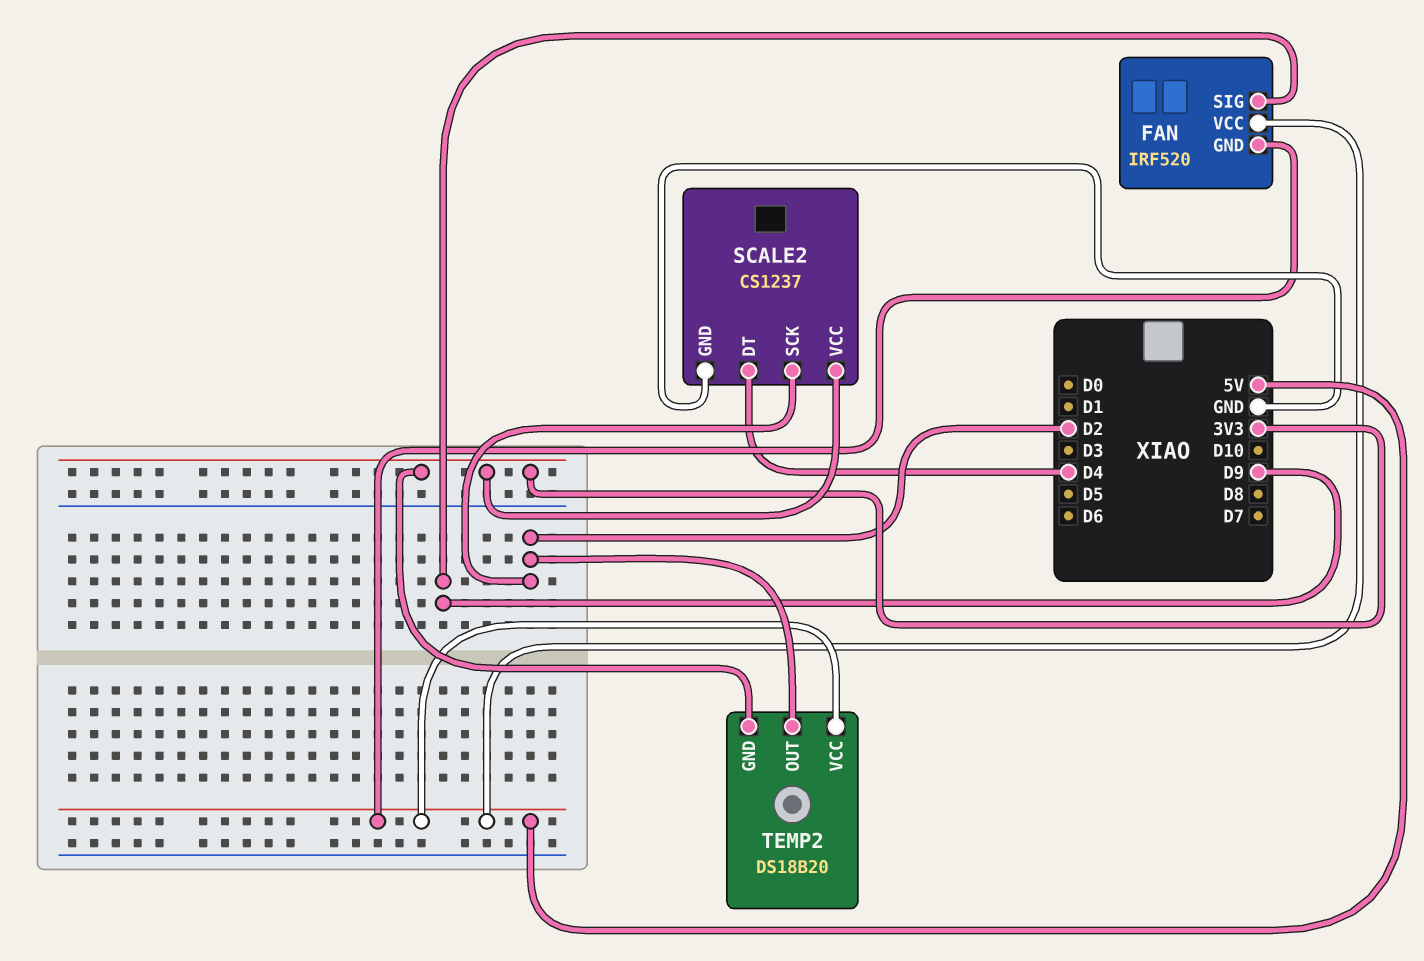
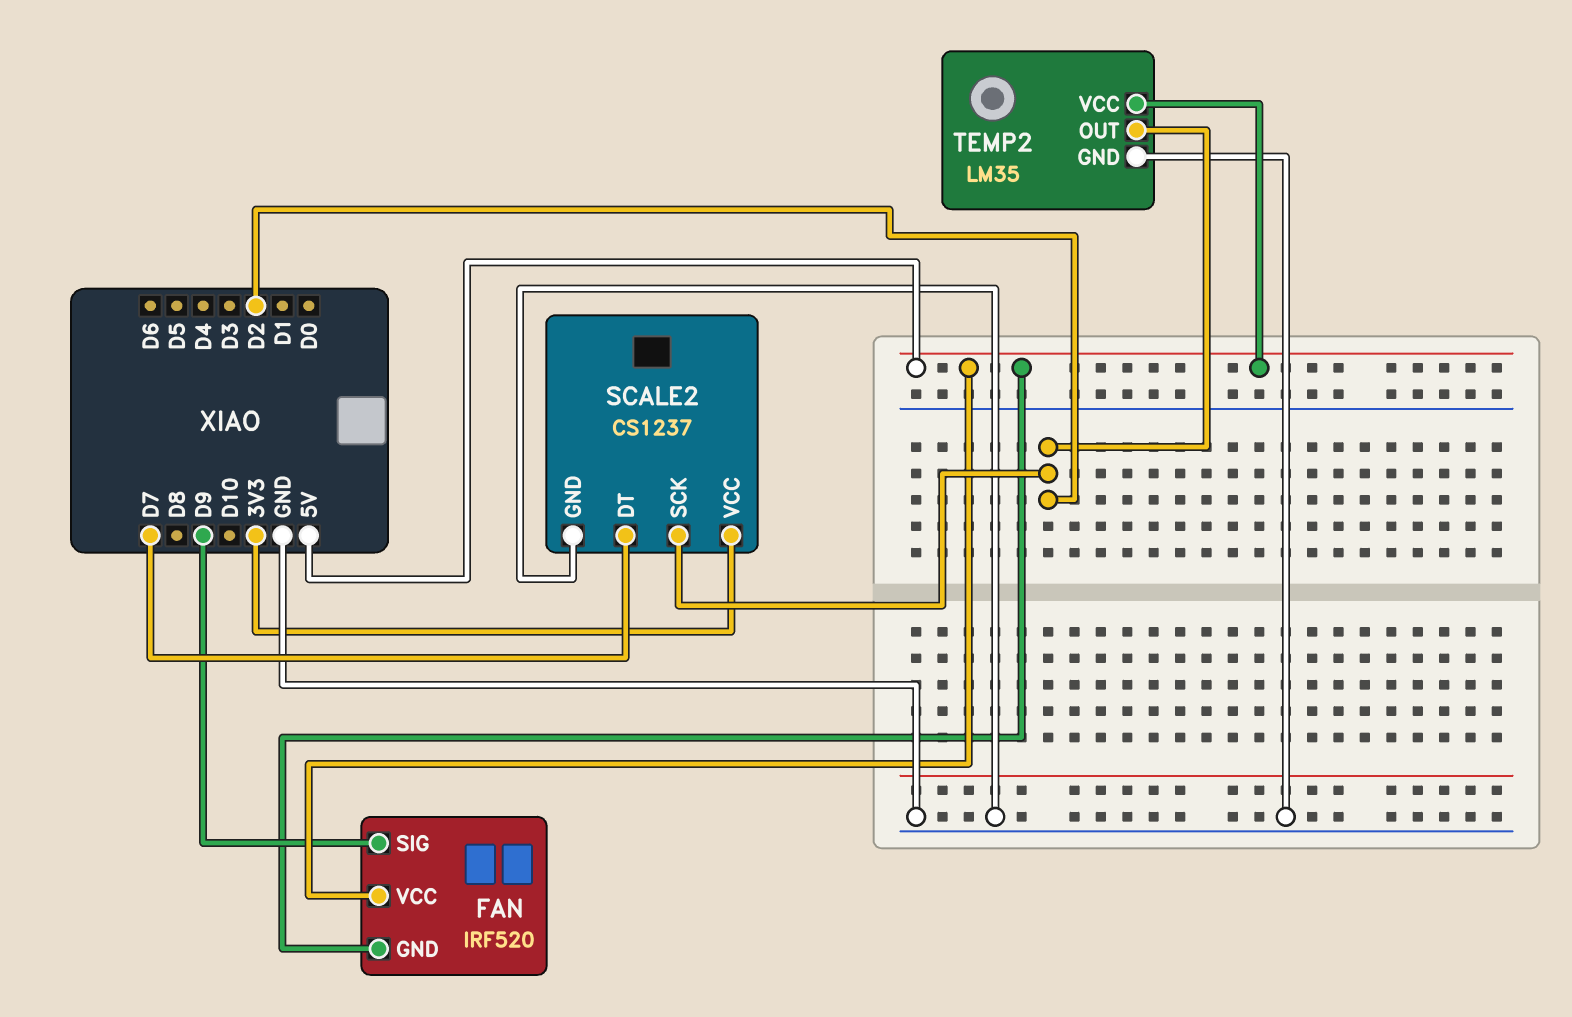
SCALE2 pin DT: D4 -> D7
TEMP2: DS18B20 -> LM35
TEMP2 pin GND: 3V3 -> GND

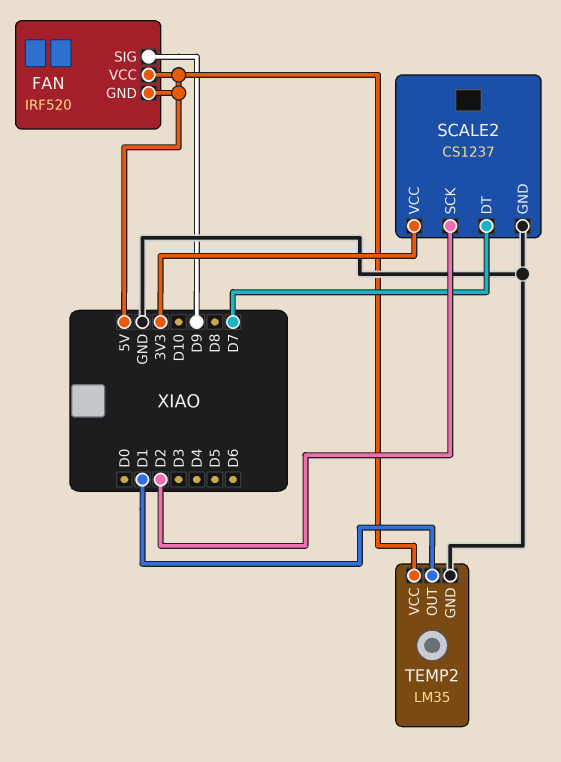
TEMP2 pin OUT: D2 -> D1

